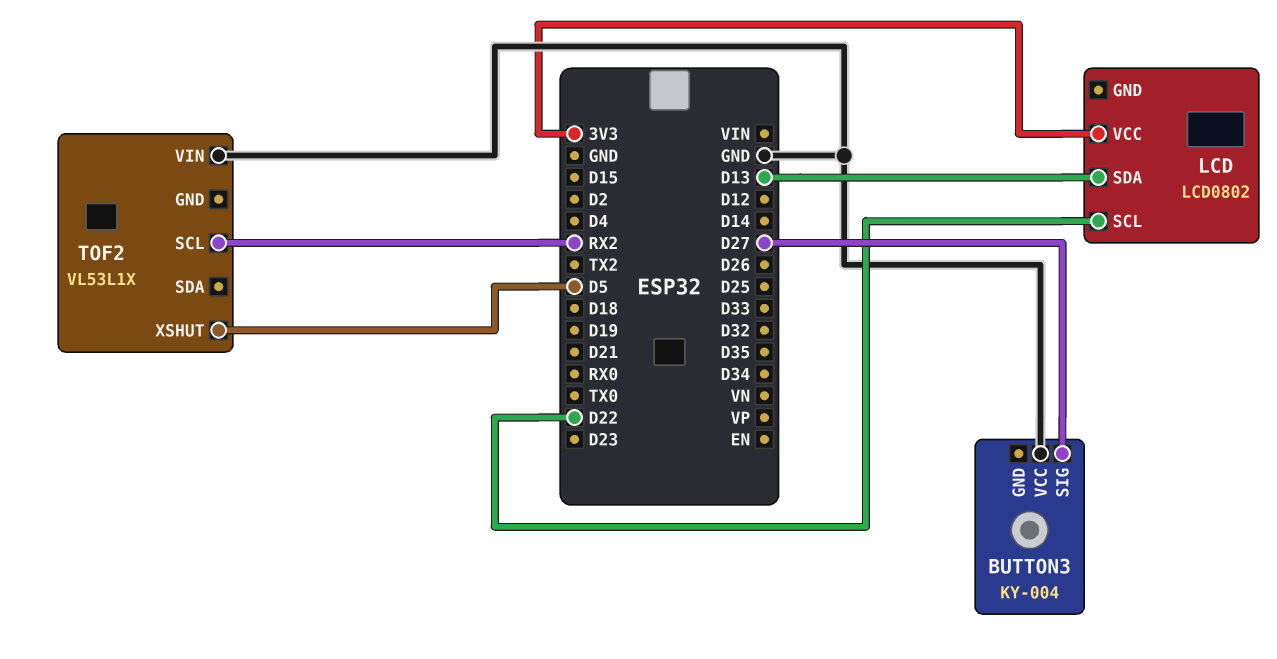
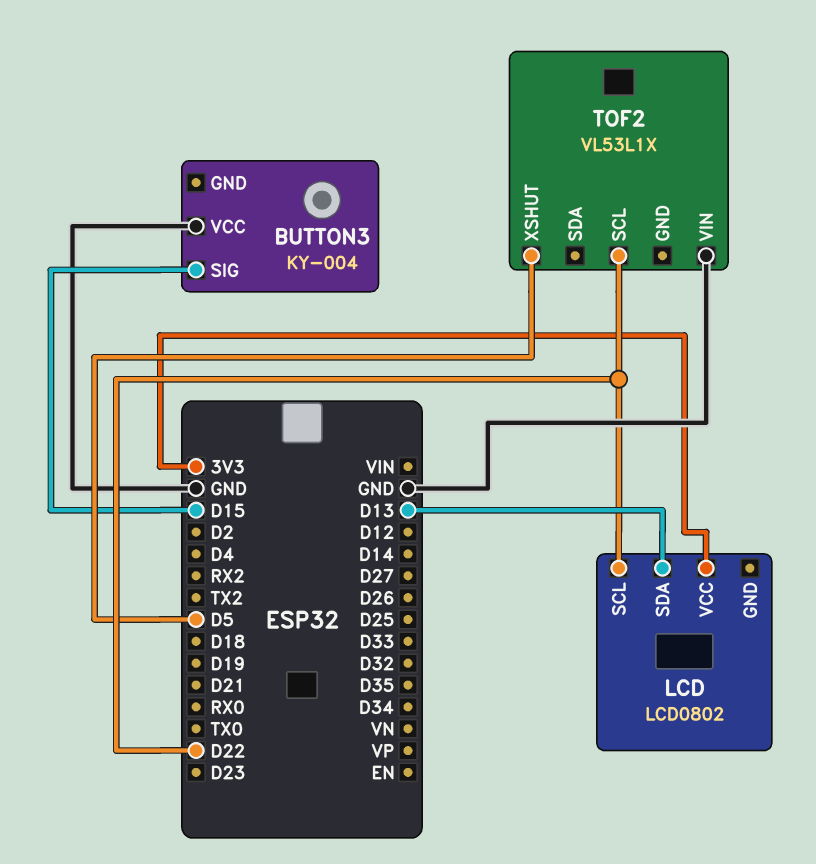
BUTTON3 pin SIG: D27 -> D15
TOF2 pin SCL: RX2 -> D22

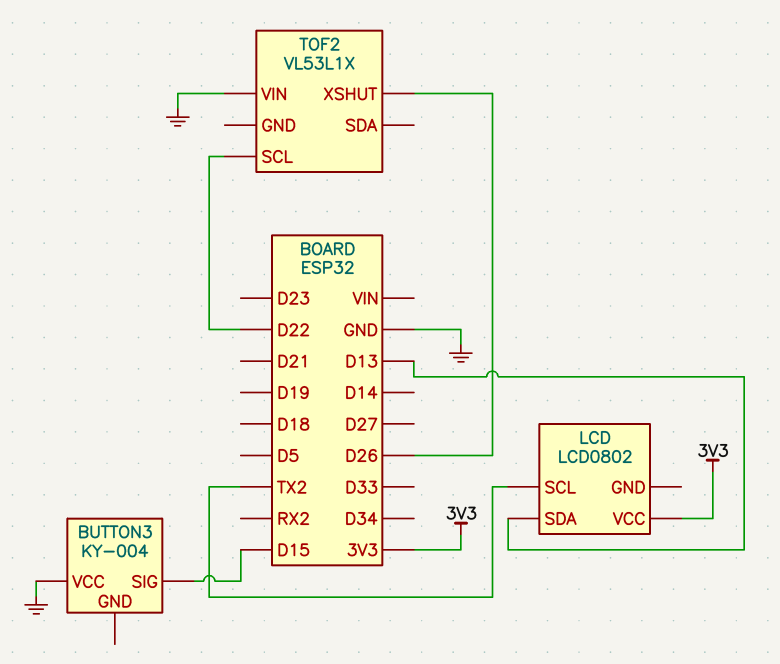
LCD pin SCL: D22 -> TX2
TOF2 pin XSHUT: D5 -> D26

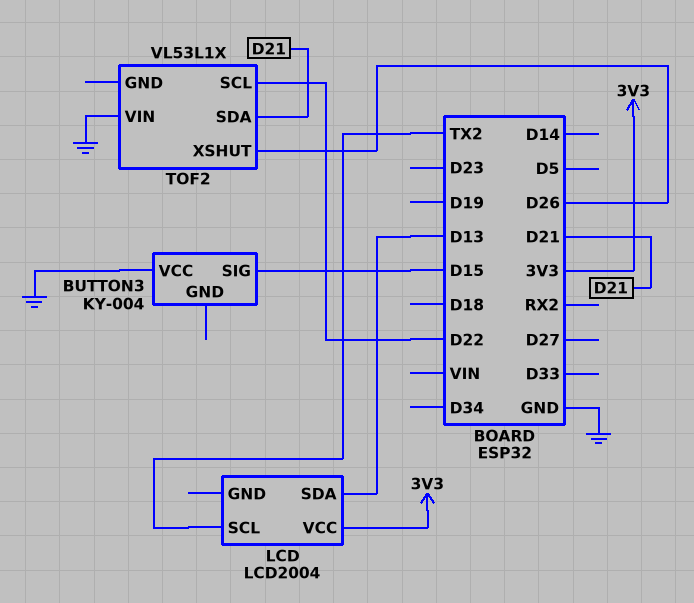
LCD: LCD0802 -> LCD2004
TOF2 pin SDA: none -> D21

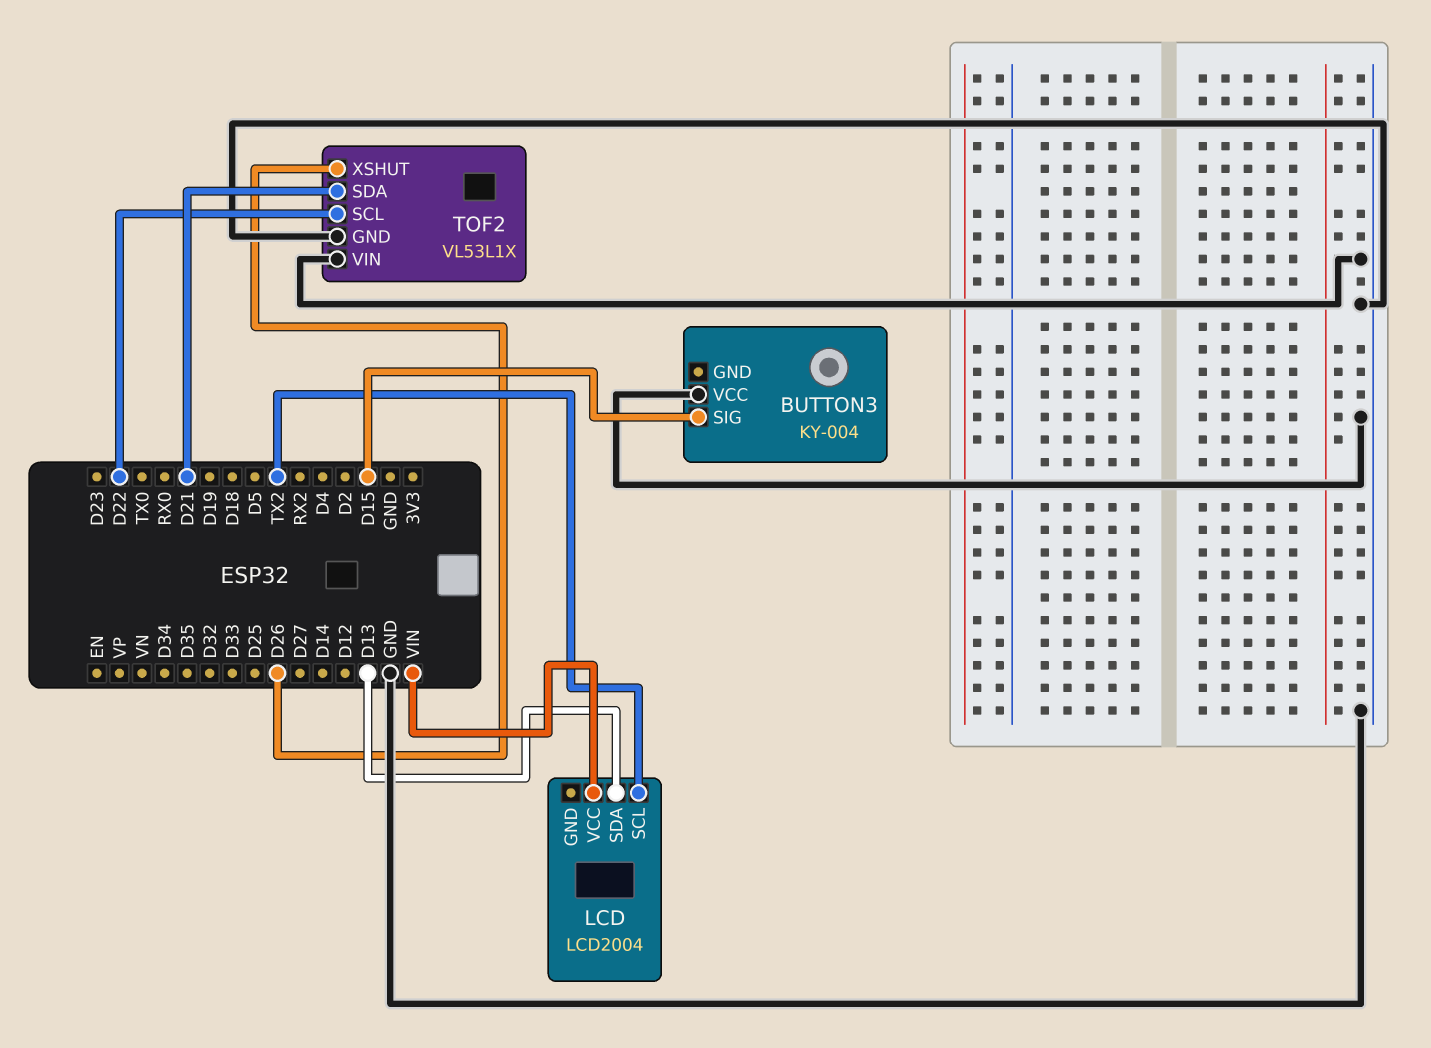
LCD pin VCC: 3V3 -> VIN
TOF2 pin GND: none -> GND

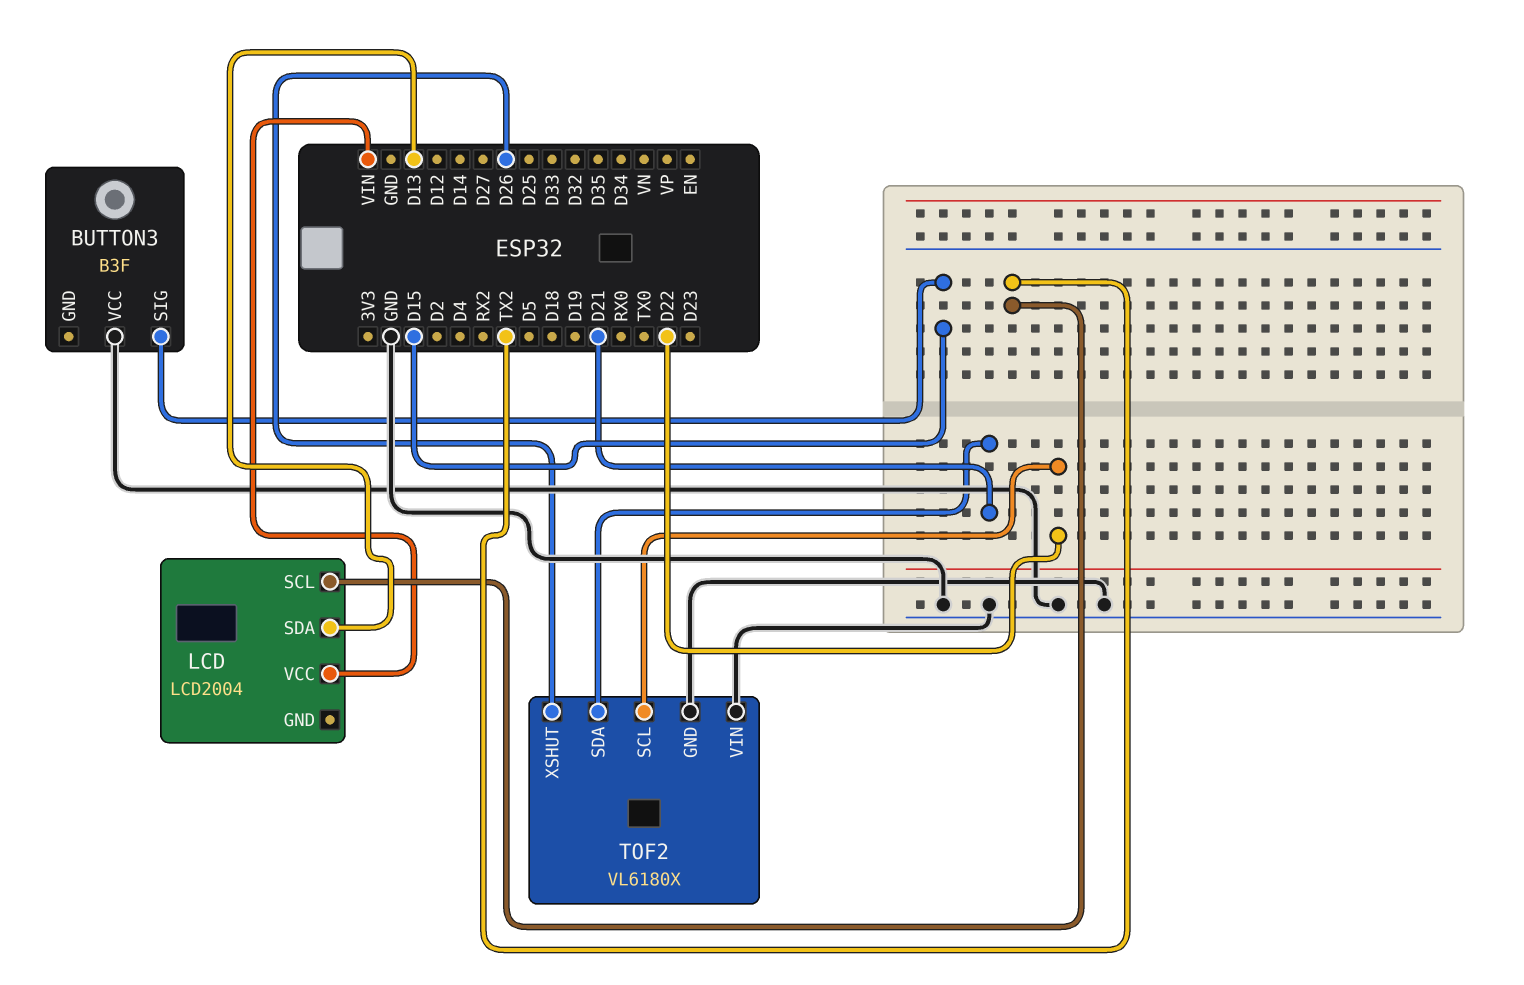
BUTTON3: KY-004 -> B3F
TOF2: VL53L1X -> VL6180X

